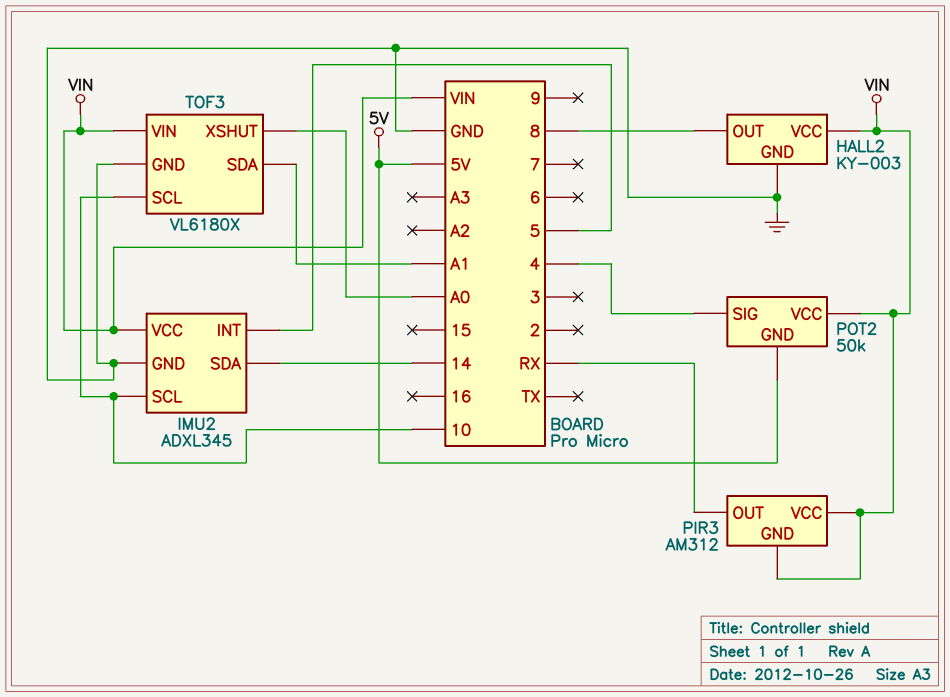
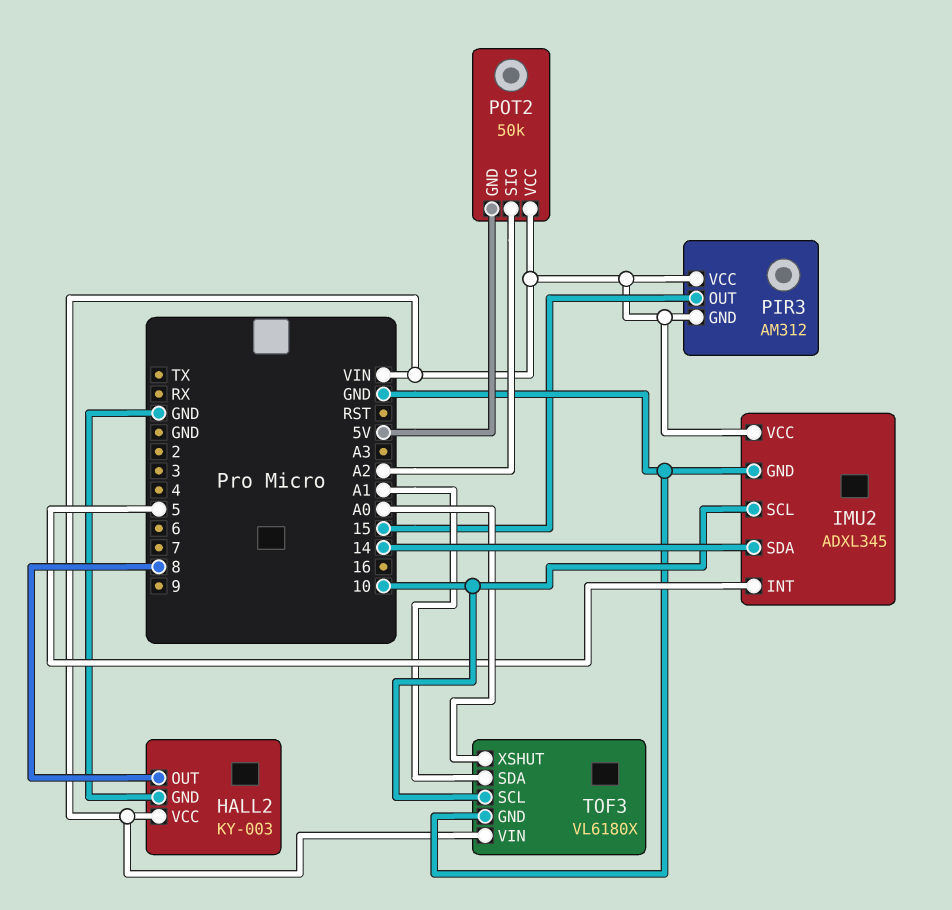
PIR3 pin OUT: RX -> 15
POT2 pin SIG: 4 -> A2

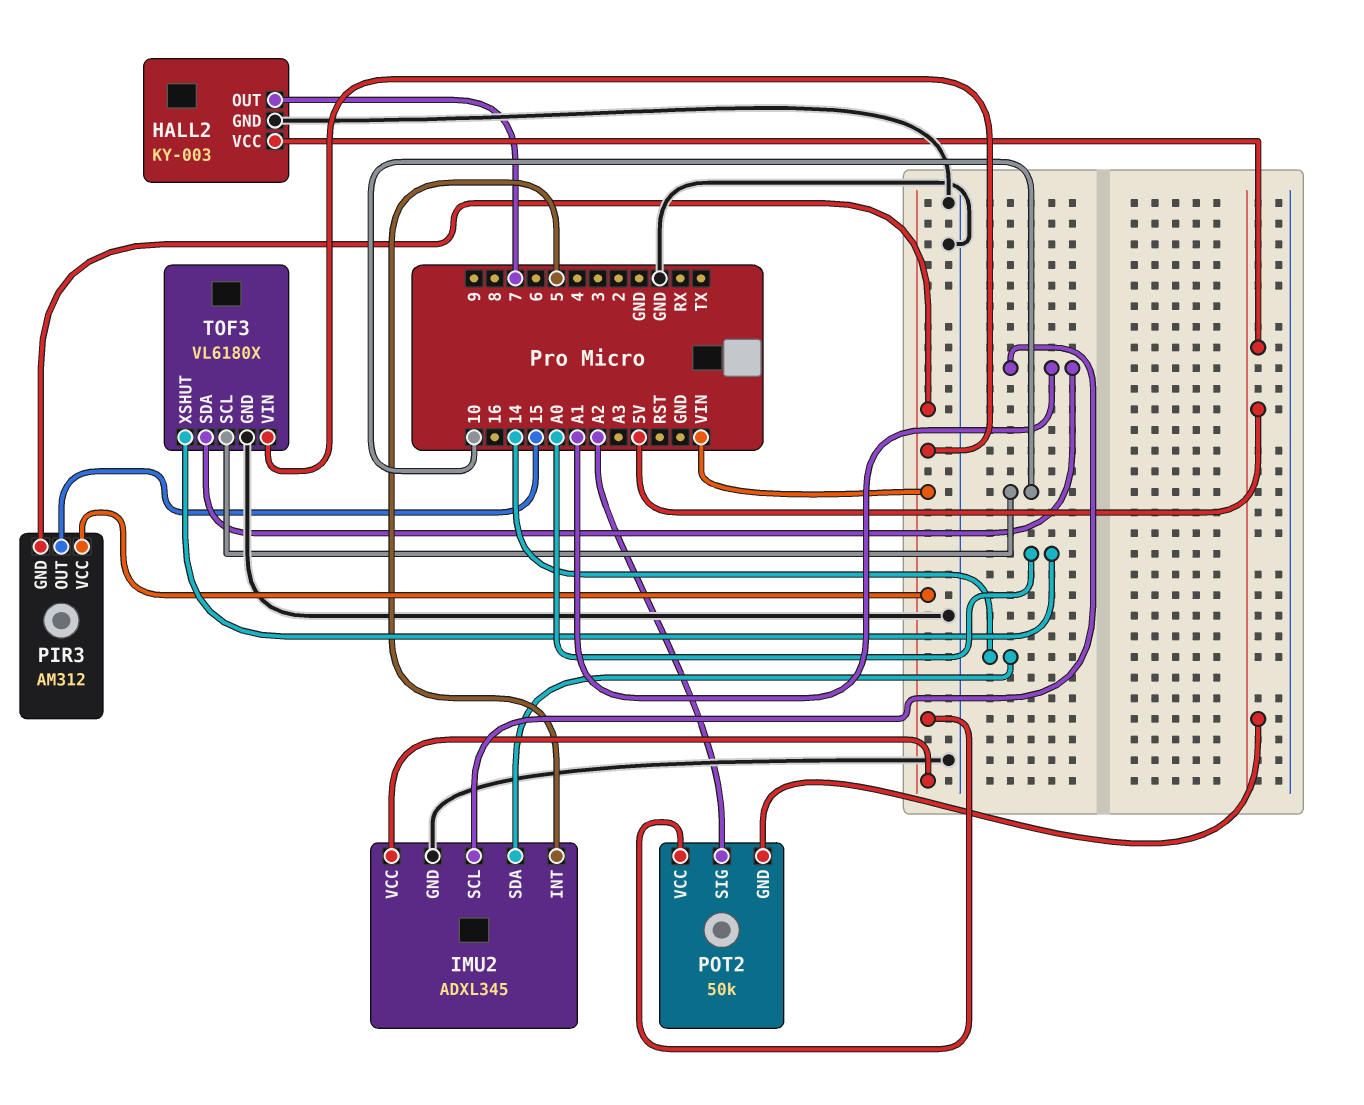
HALL2 pin OUT: 8 -> 7
HALL2 pin VCC: VIN -> 5V
IMU2 pin SCL: 10 -> A1

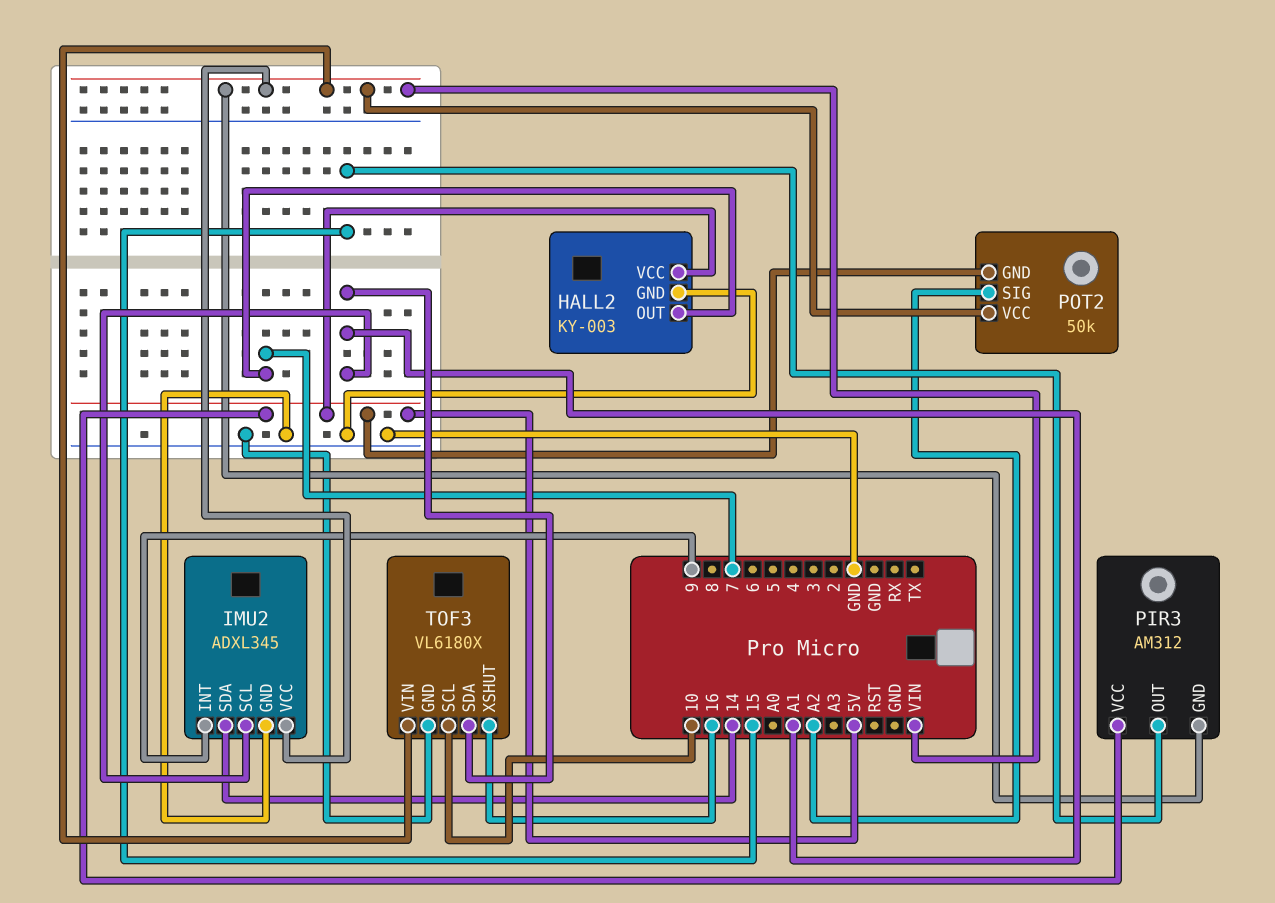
IMU2 pin INT: 5 -> 9
PIR3 pin VCC: VIN -> 5V
TOF3 pin XSHUT: A0 -> 16

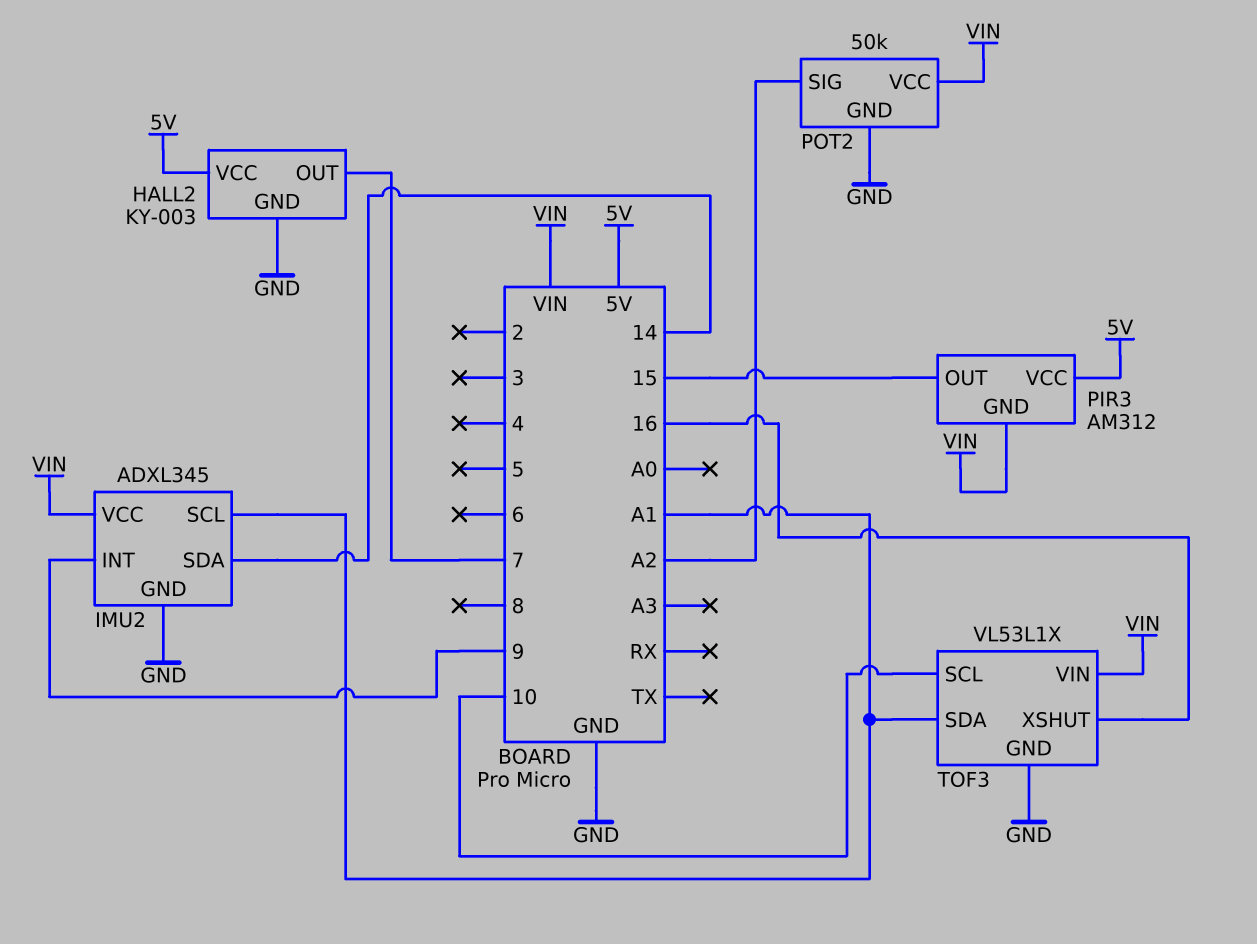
POT2 pin GND: 5V -> GND
TOF3: VL6180X -> VL53L1X

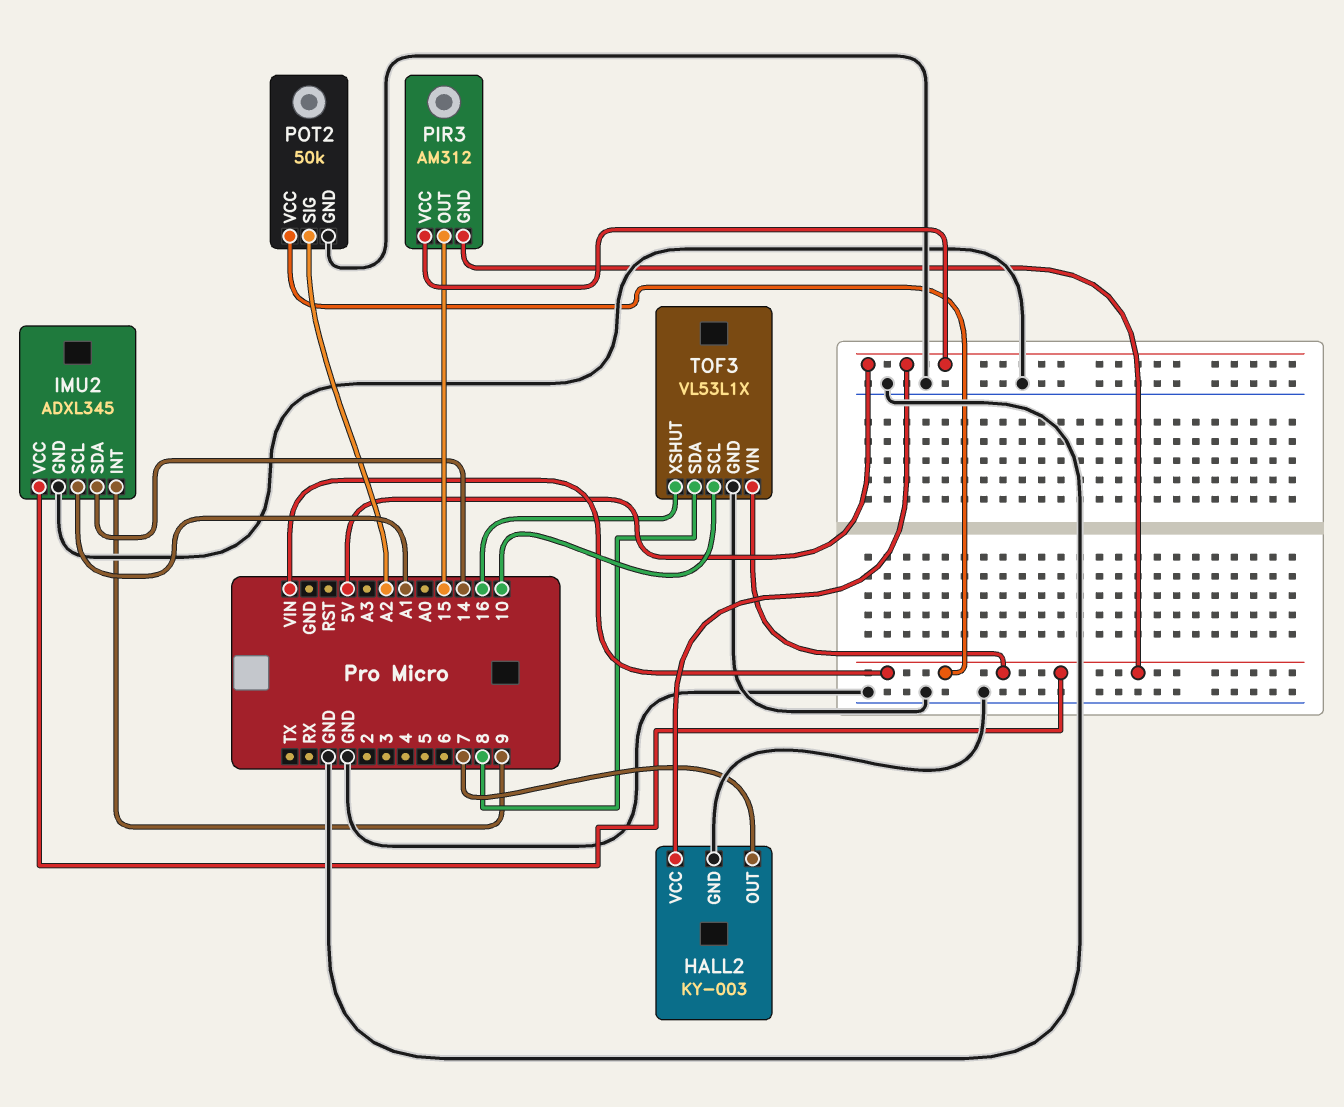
TOF3 pin SDA: A1 -> 8

